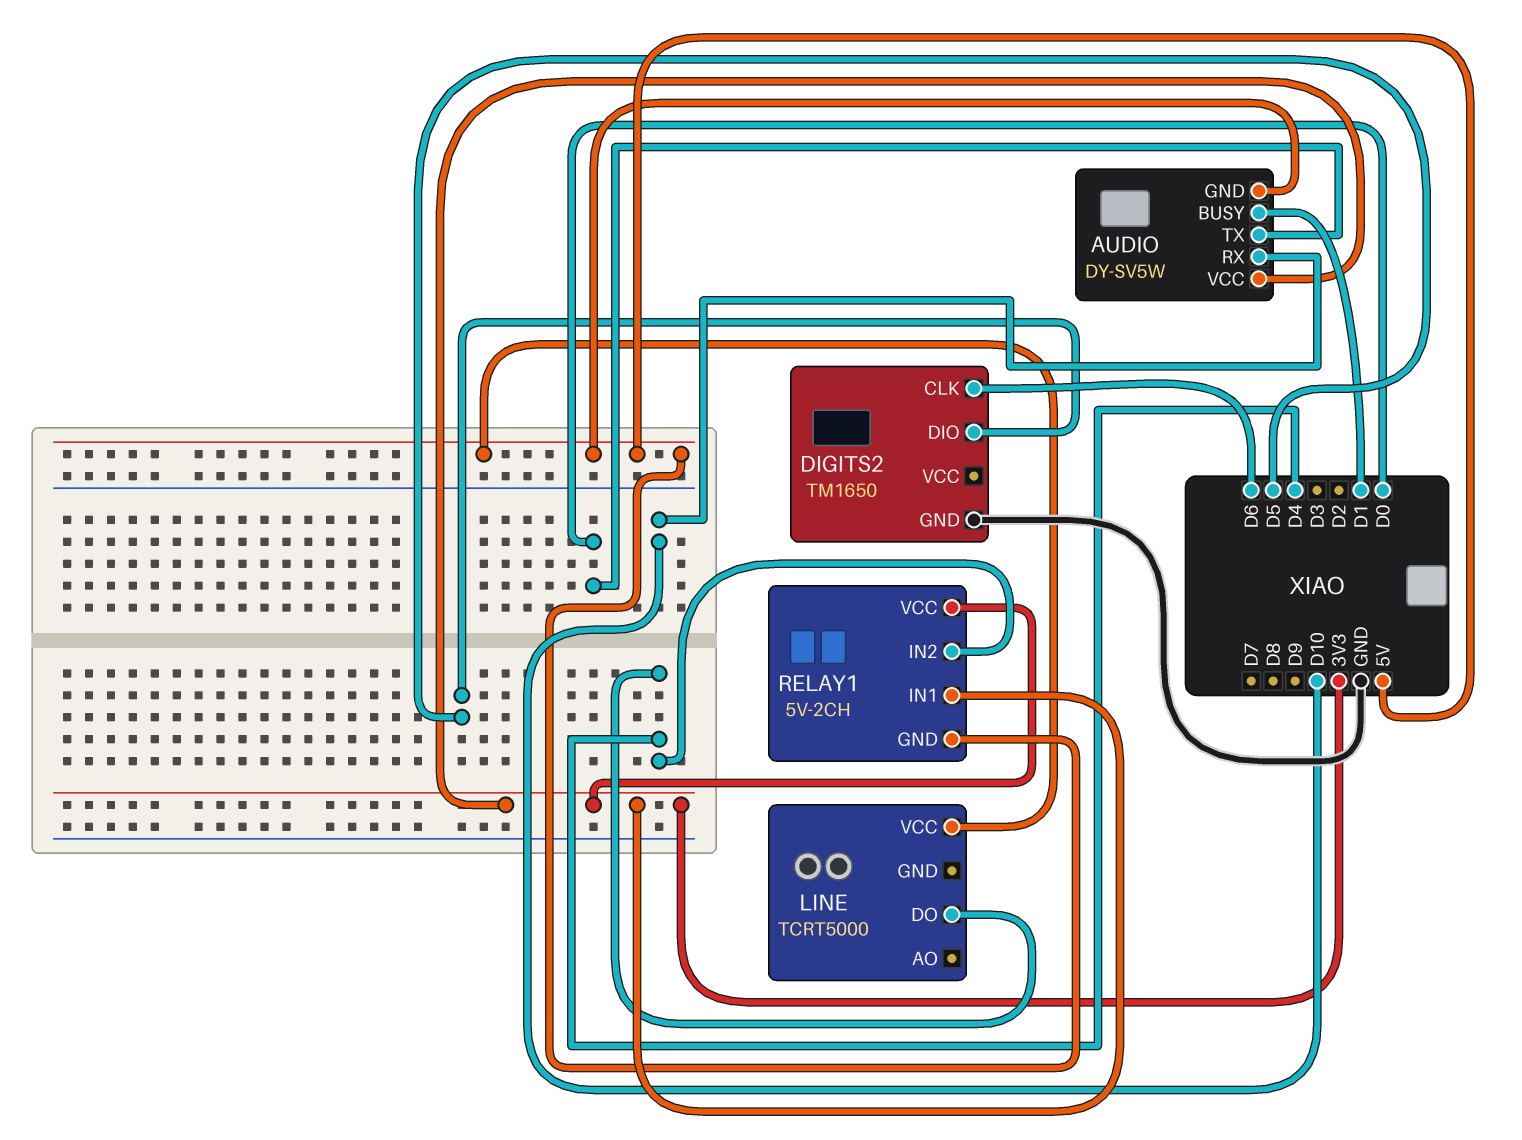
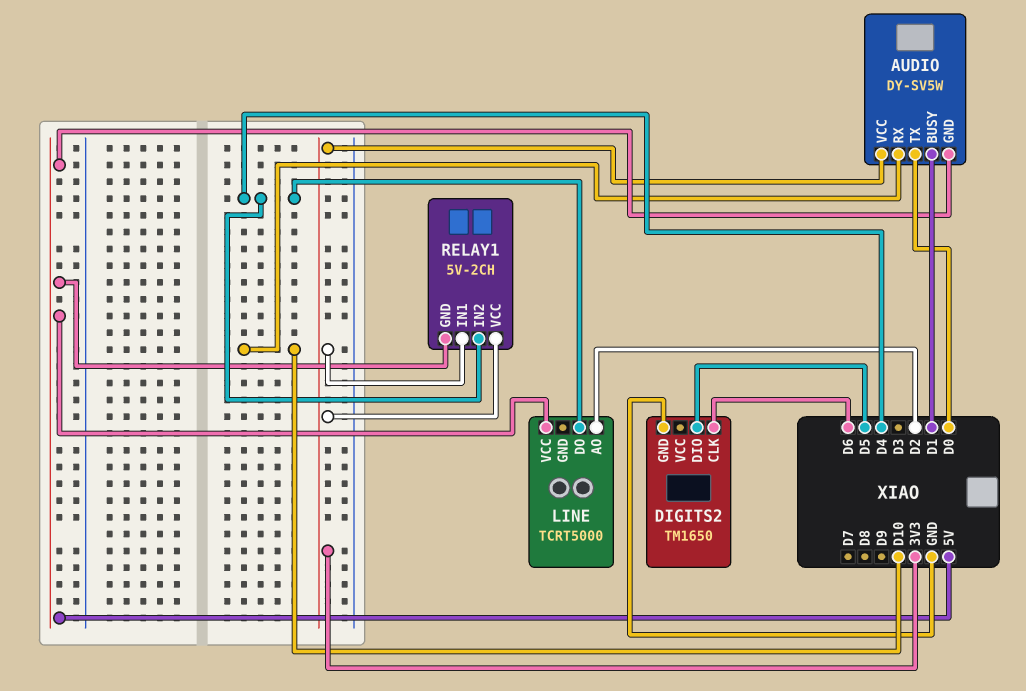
LINE pin AO: none -> D2

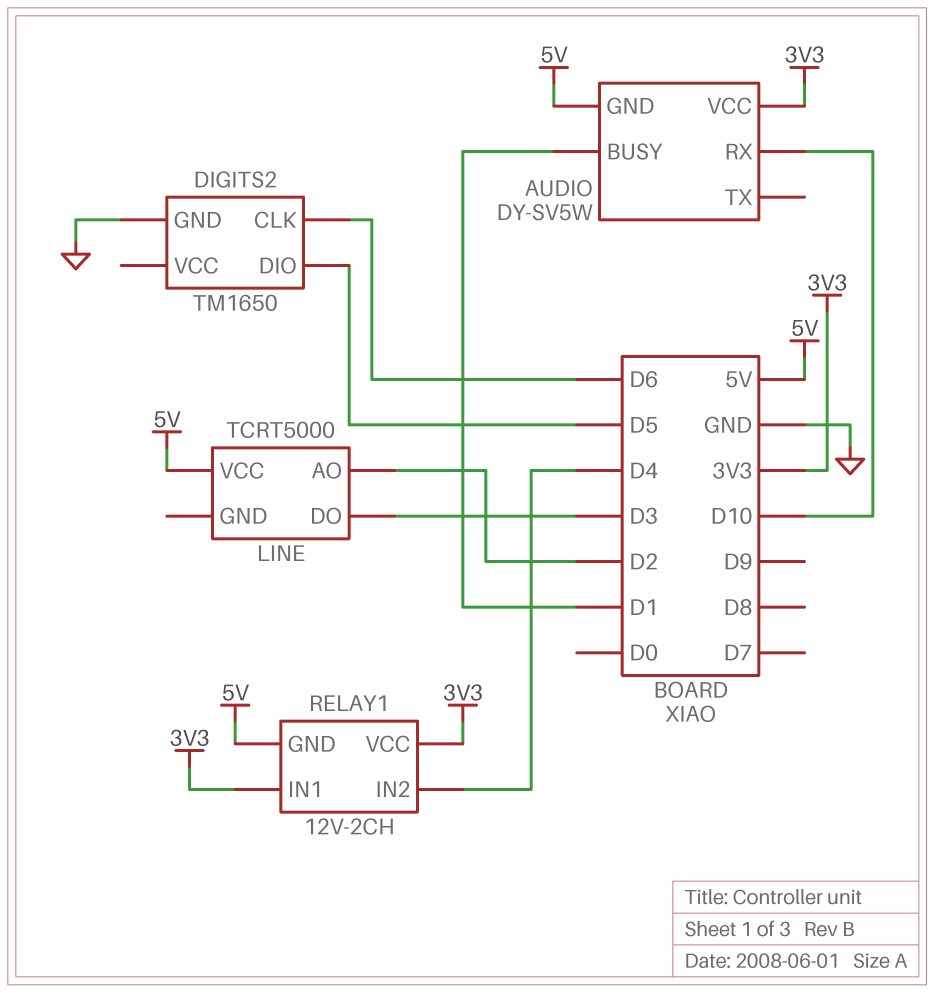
AUDIO pin TX: D0 -> none
LINE pin DO: D4 -> D3
RELAY1: 5V-2CH -> 12V-2CH

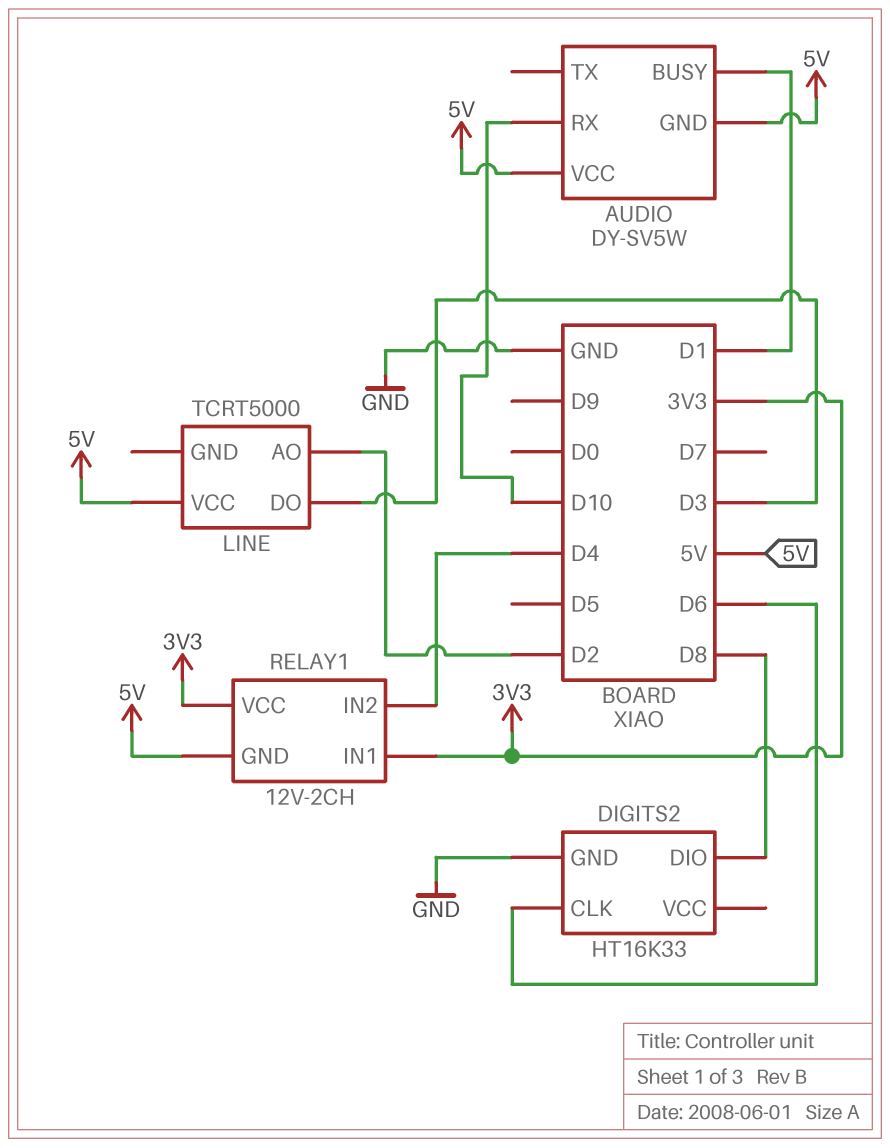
AUDIO pin VCC: 3V3 -> 5V
DIGITS2: TM1650 -> HT16K33
DIGITS2 pin DIO: D5 -> D8

